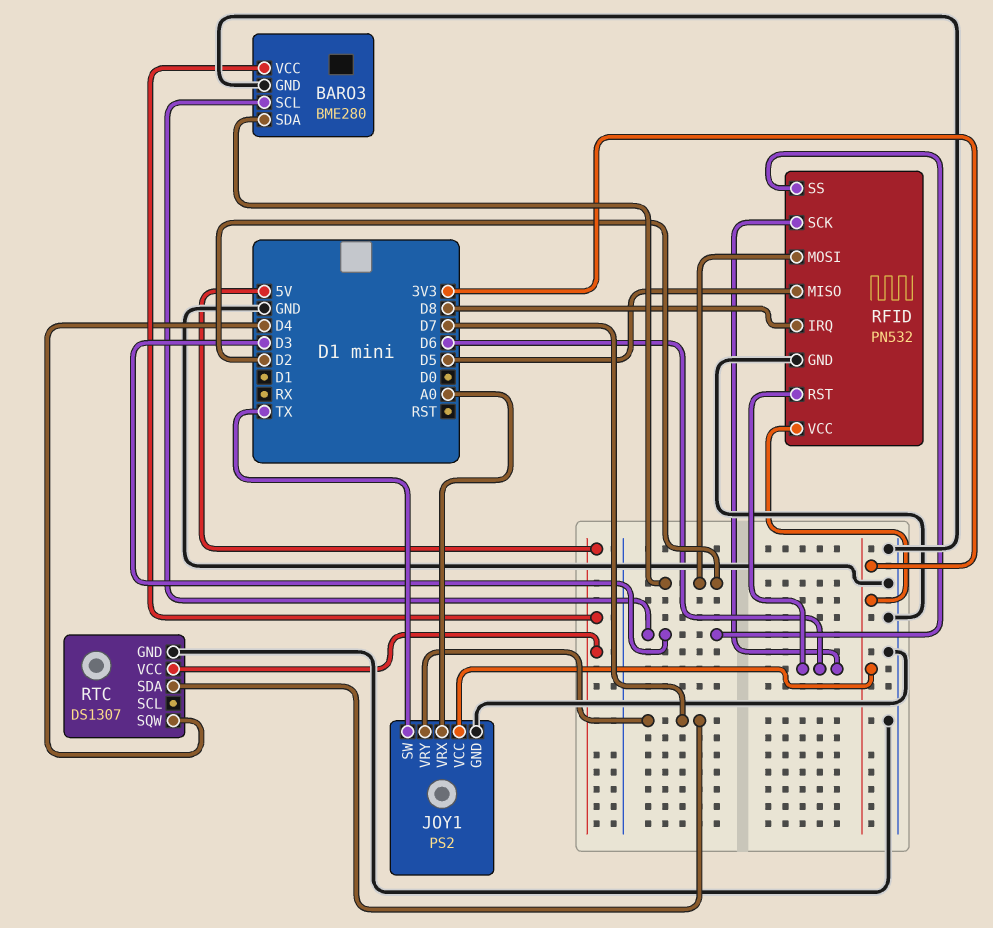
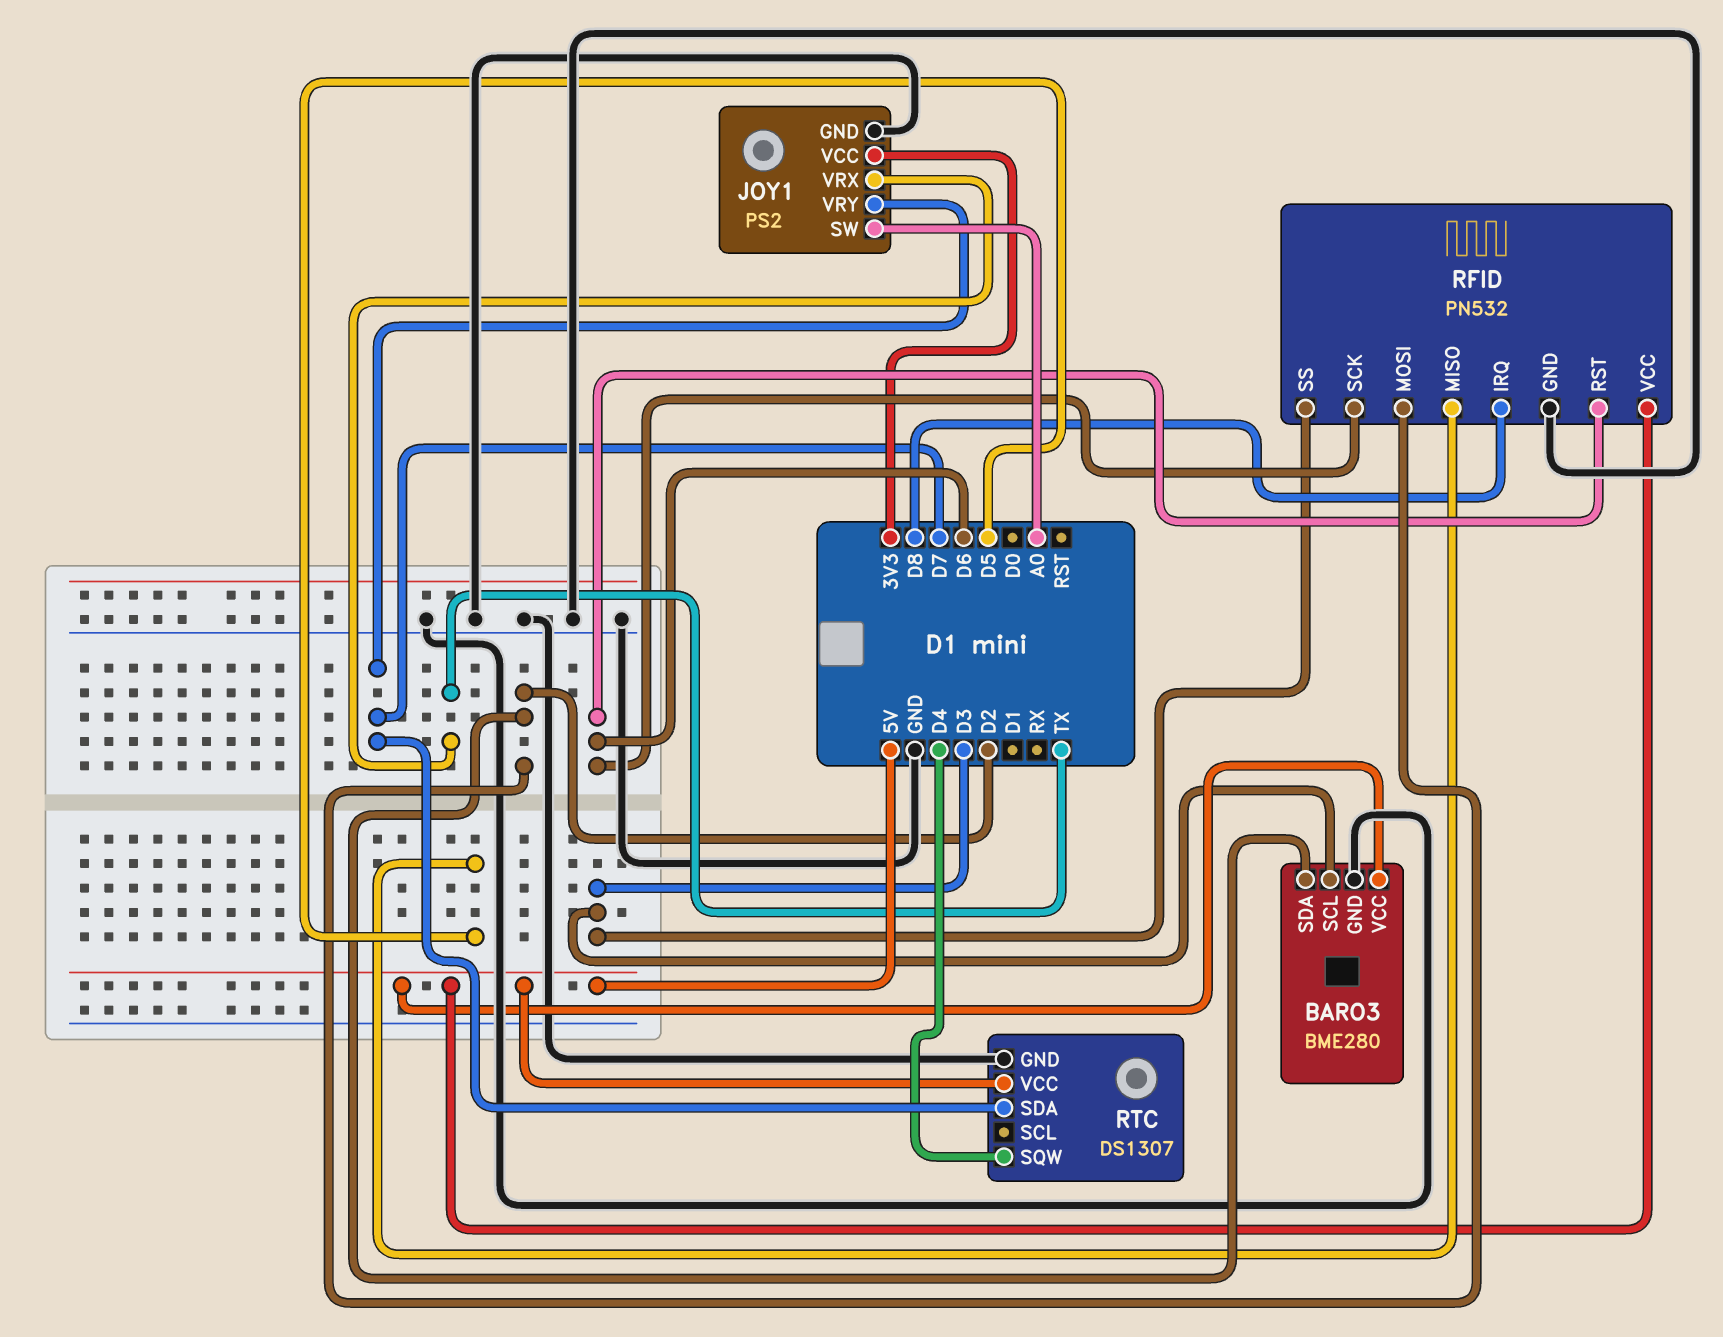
JOY1 pin SW: TX -> A0
JOY1 pin VRX: A0 -> TX
RFID pin VCC: 3V3 -> 5V

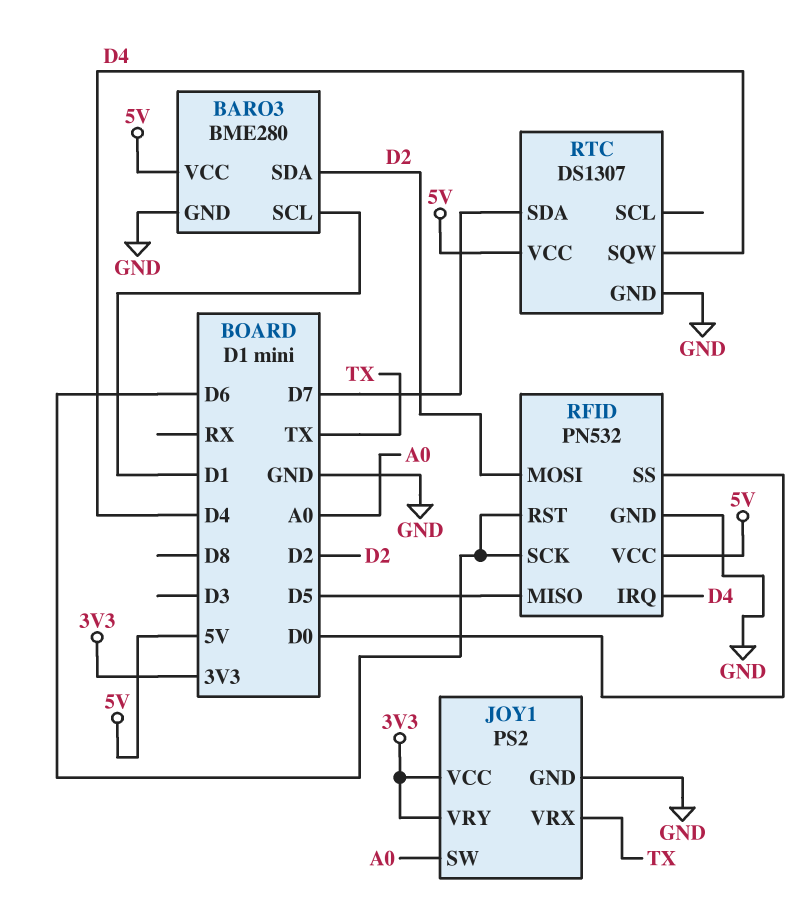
BARO3 pin SCL: D3 -> D1
JOY1 pin VRY: D7 -> 3V3
RFID pin IRQ: D8 -> D4
RFID pin SS: D3 -> D0

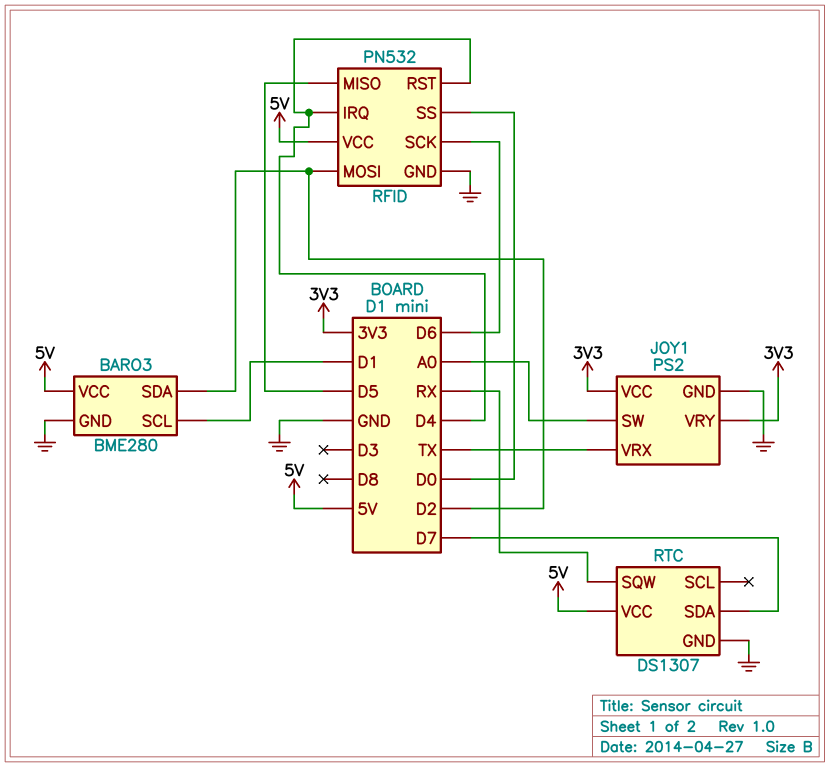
RFID pin RST: D6 -> D4
RTC pin SQW: D4 -> RX

